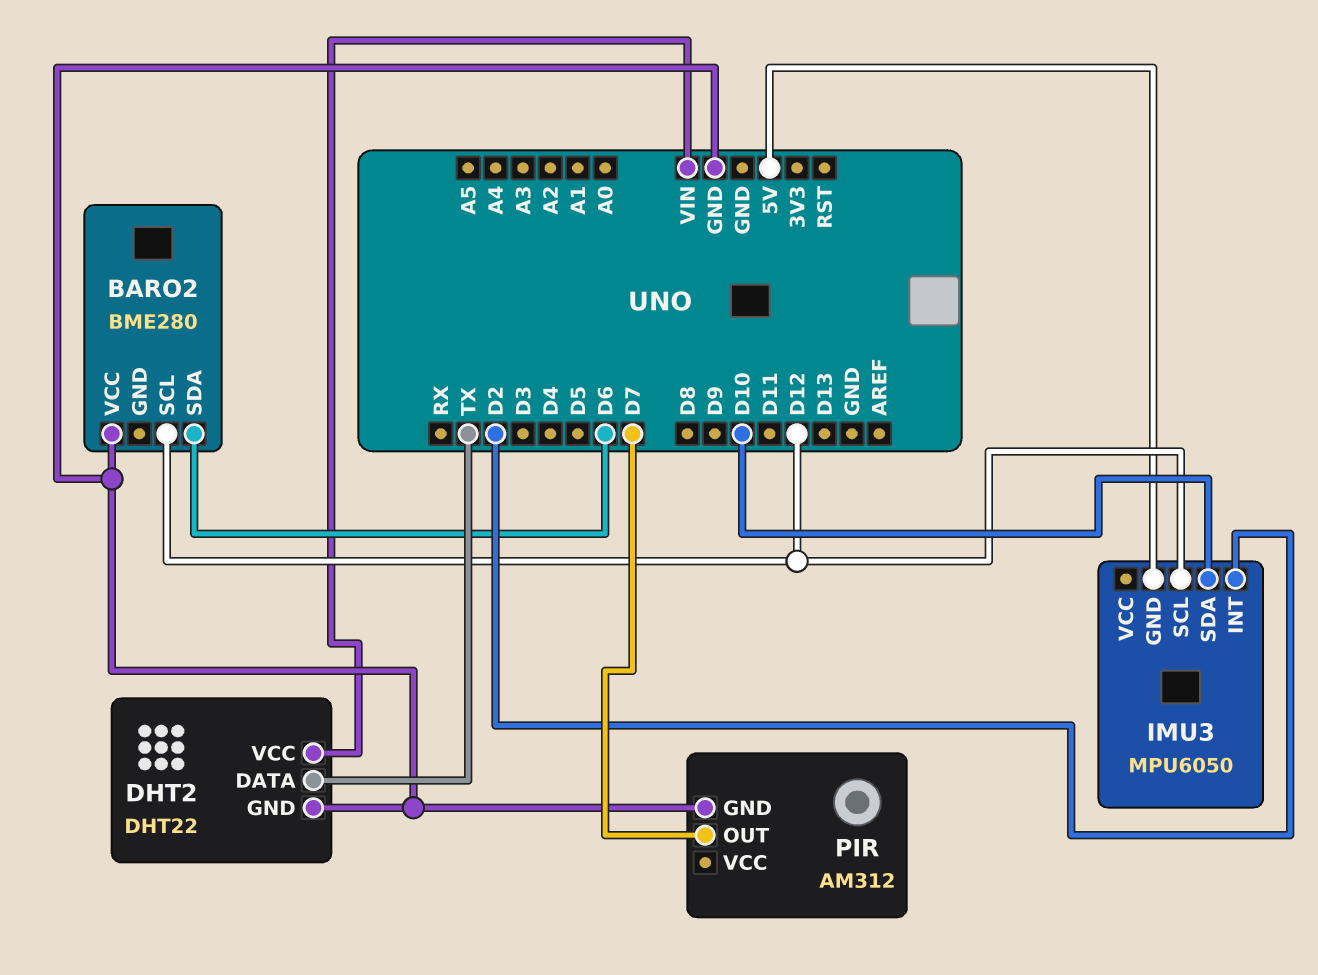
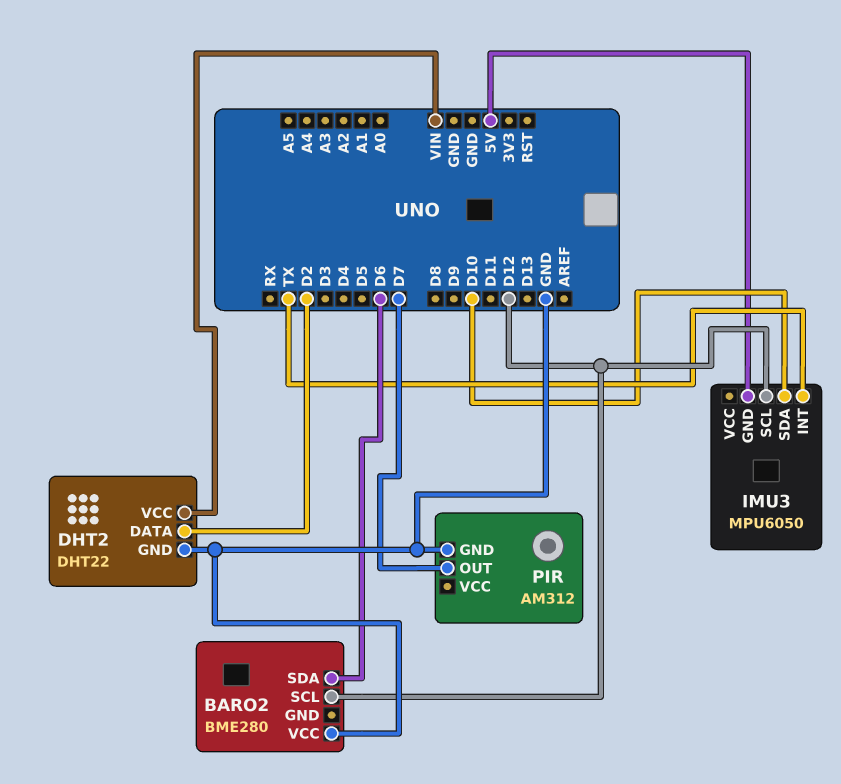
DHT2 pin DATA: TX -> D2
IMU3 pin INT: D2 -> TX

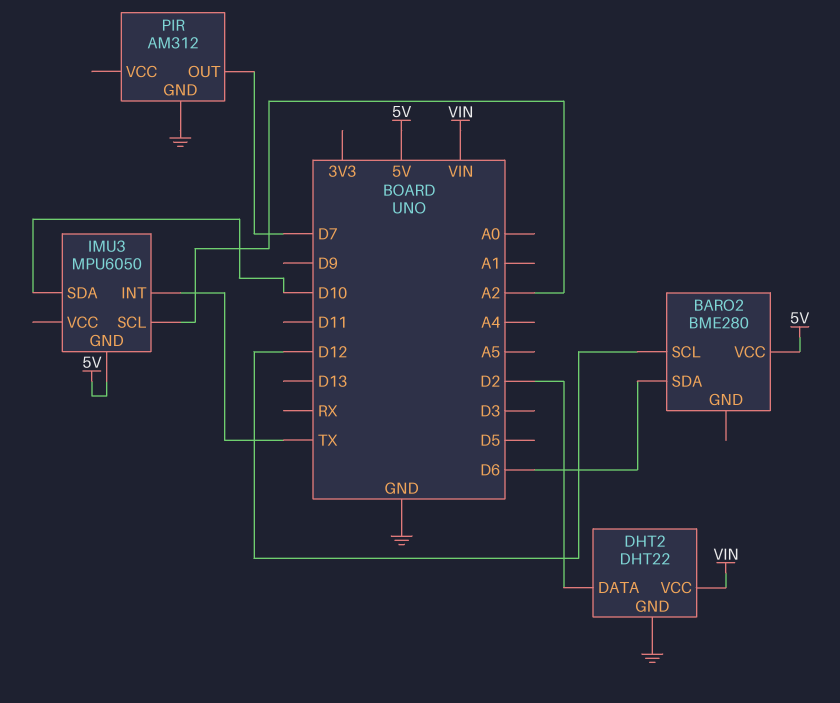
BARO2 pin VCC: GND -> 5V
IMU3 pin SCL: D12 -> A2

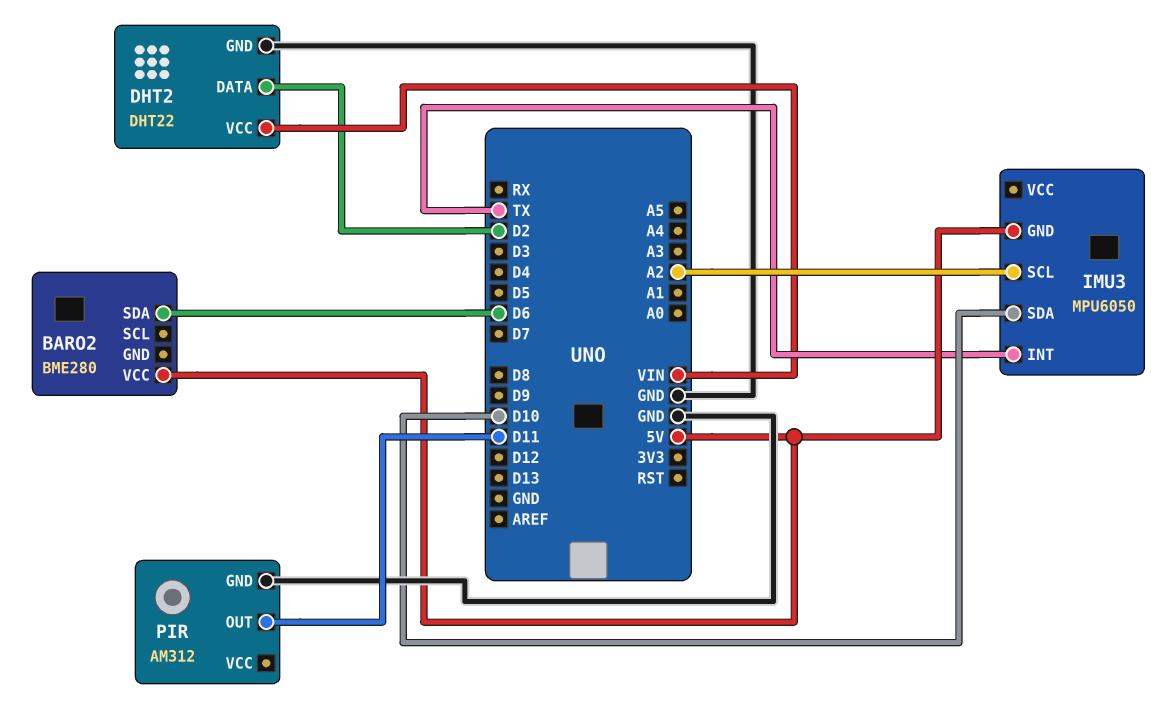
BARO2 pin SCL: D12 -> none
PIR pin OUT: D7 -> D11

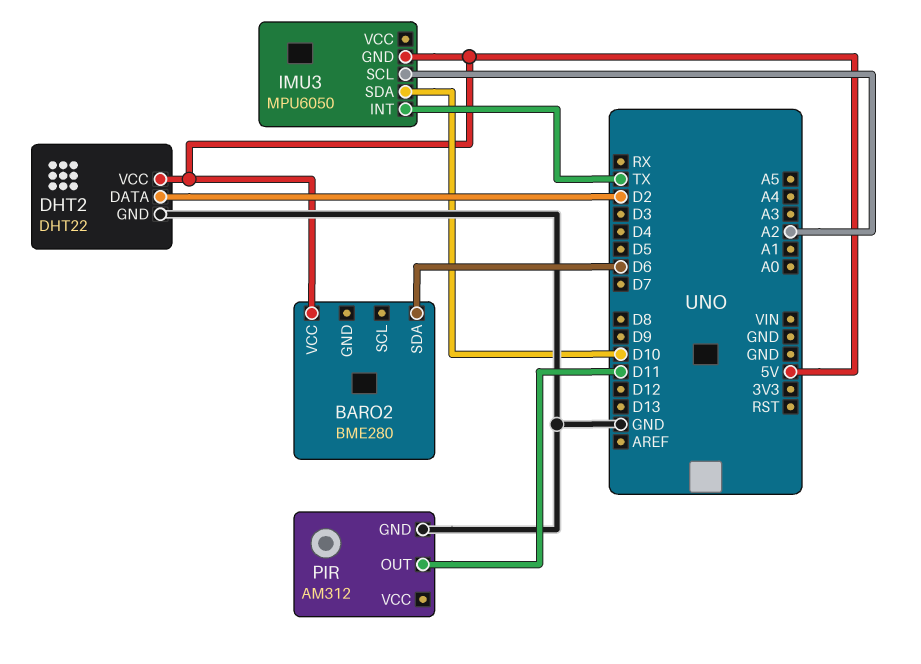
DHT2 pin VCC: VIN -> 5V

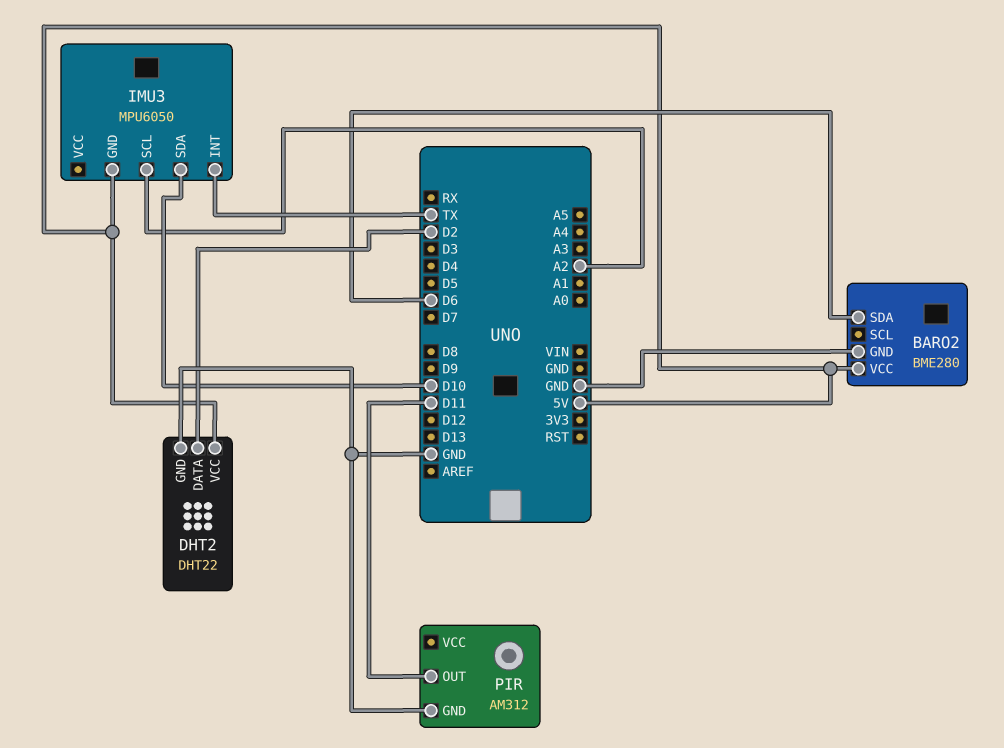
BARO2 pin GND: none -> GND

